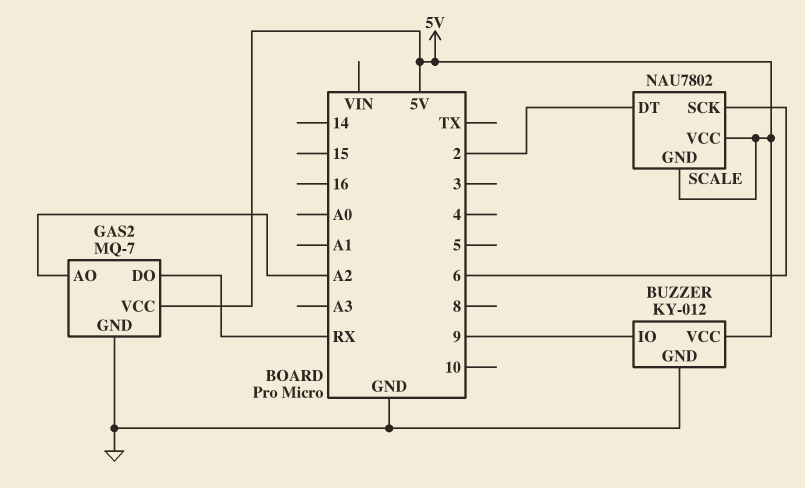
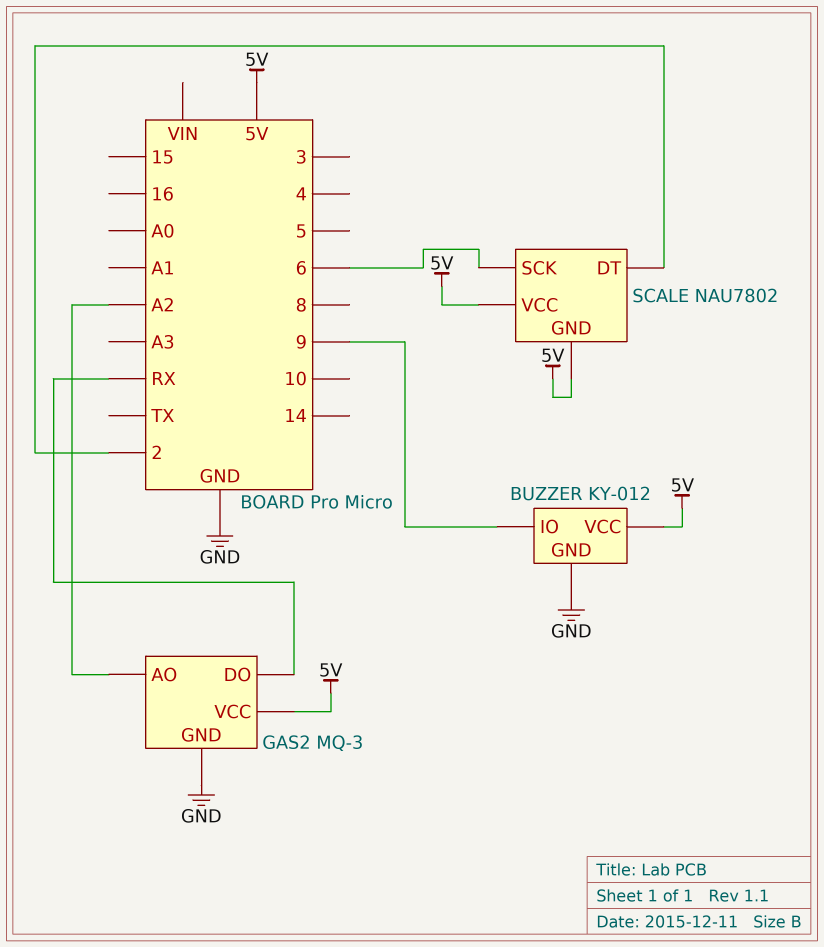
GAS2: MQ-7 -> MQ-3

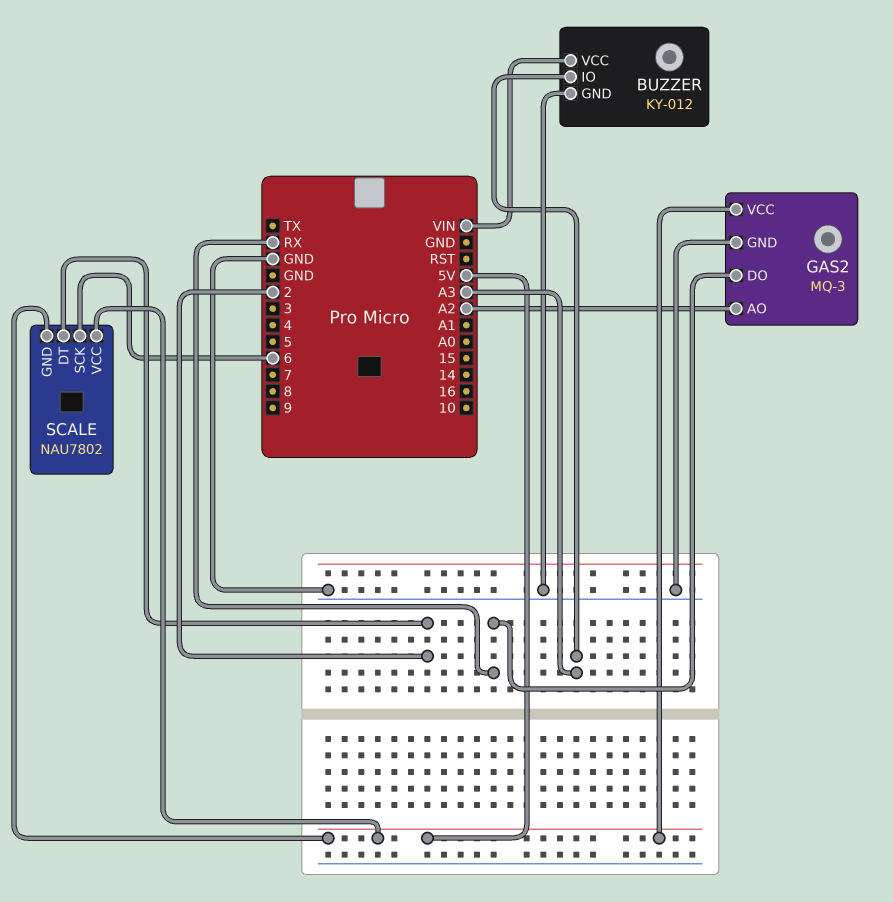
BUZZER pin IO: 9 -> A3
BUZZER pin VCC: 5V -> VIN

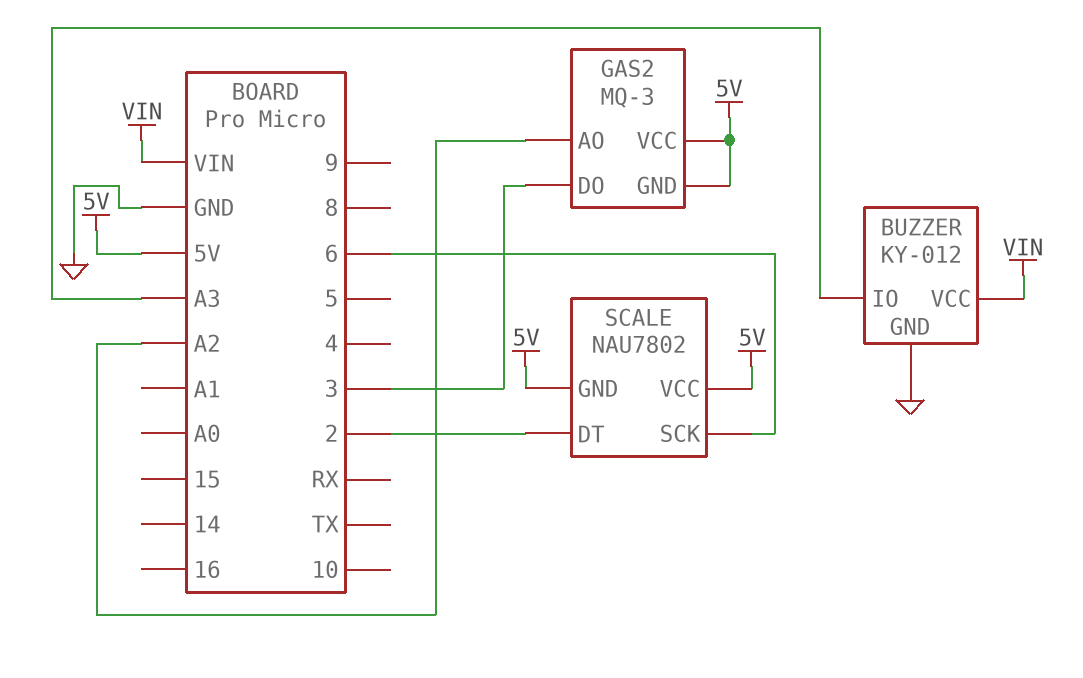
GAS2 pin DO: RX -> 3
GAS2 pin GND: GND -> 5V

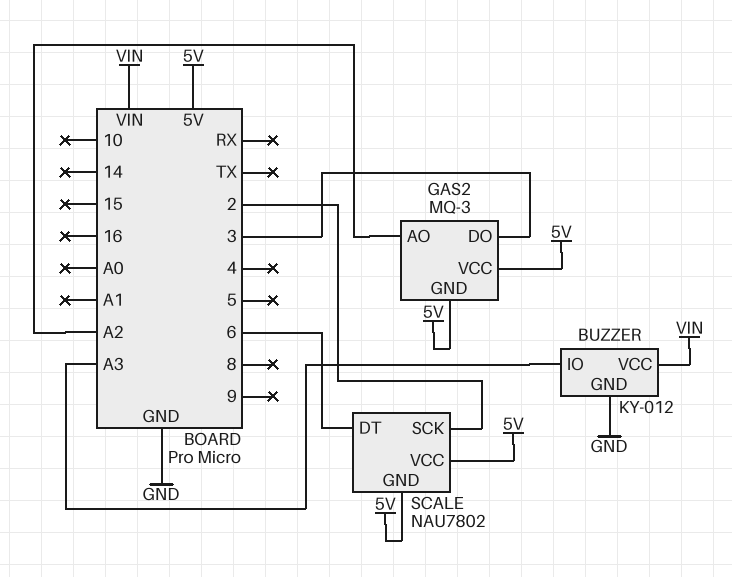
SCALE pin DT: 2 -> 6
SCALE pin SCK: 6 -> 2

